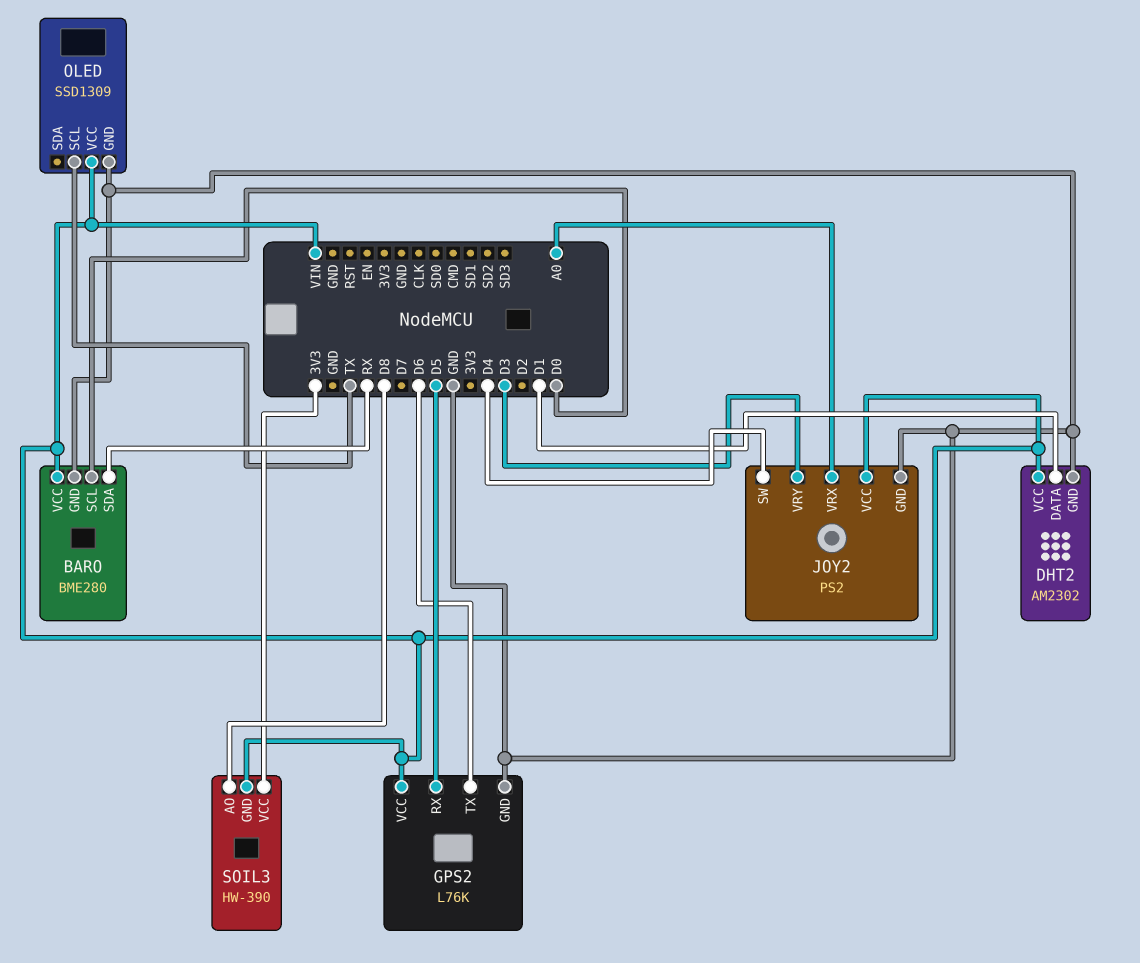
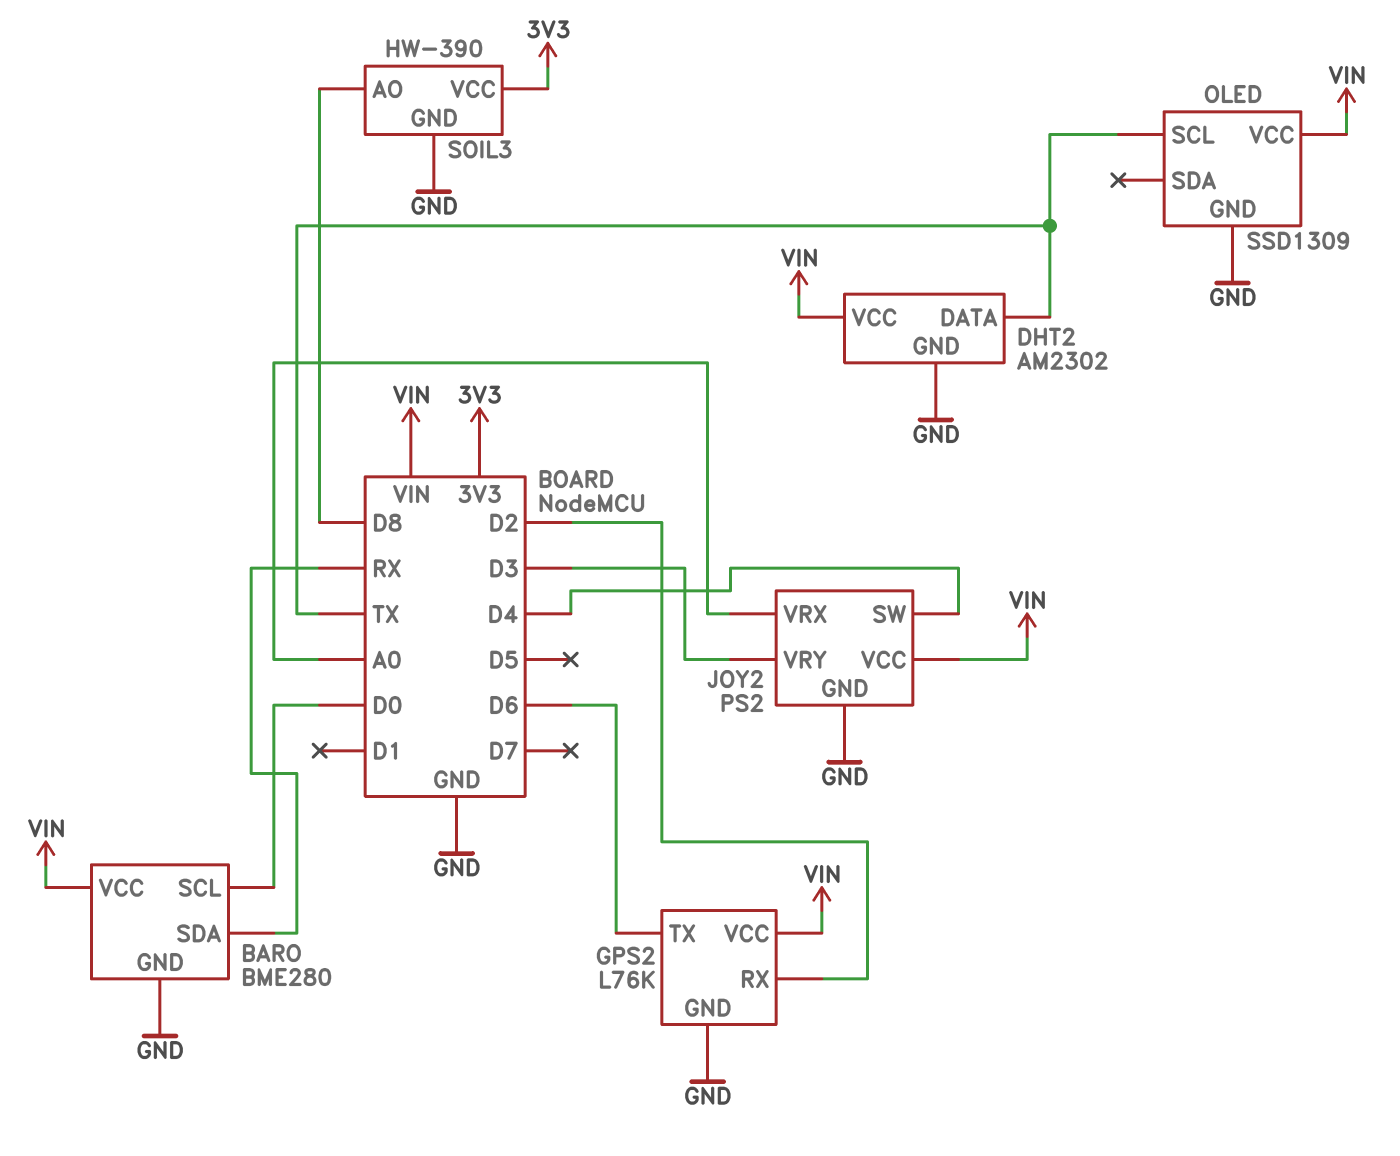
DHT2 pin DATA: D1 -> TX
GPS2 pin RX: D5 -> D2
SOIL3 pin GND: VIN -> GND

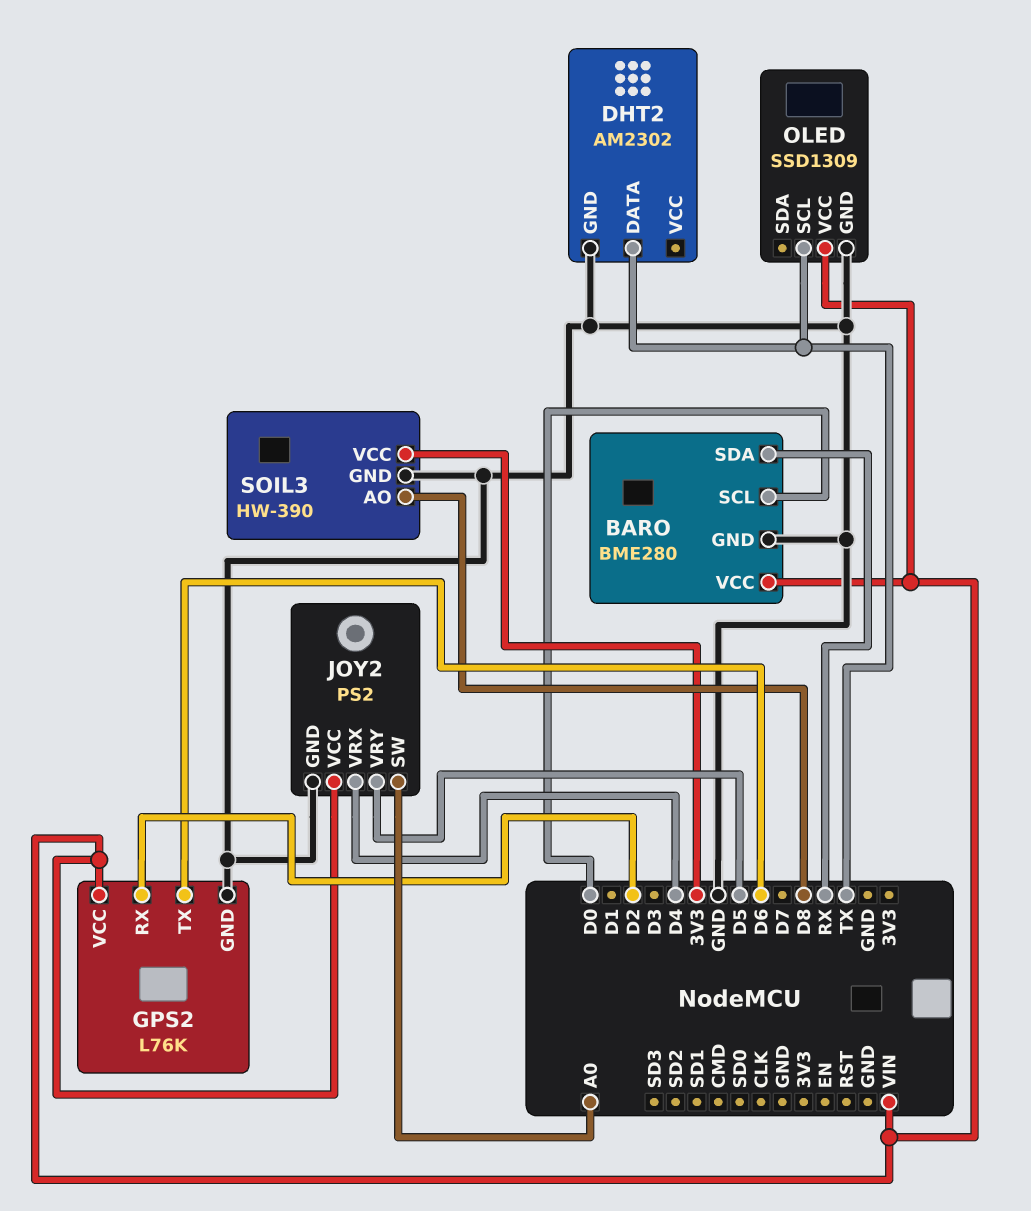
DHT2 pin VCC: VIN -> none
JOY2 pin SW: D4 -> A0
JOY2 pin VRX: A0 -> D4
JOY2 pin VRY: D3 -> D5

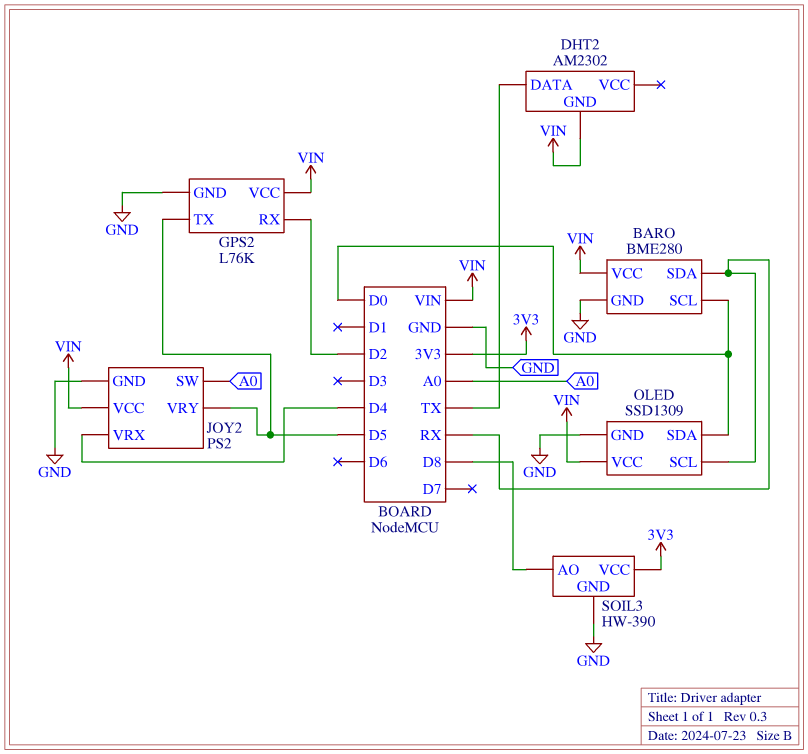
DHT2 pin GND: GND -> VIN
GPS2 pin TX: D6 -> D5
OLED pin SCL: TX -> RX
OLED pin SDA: none -> D0

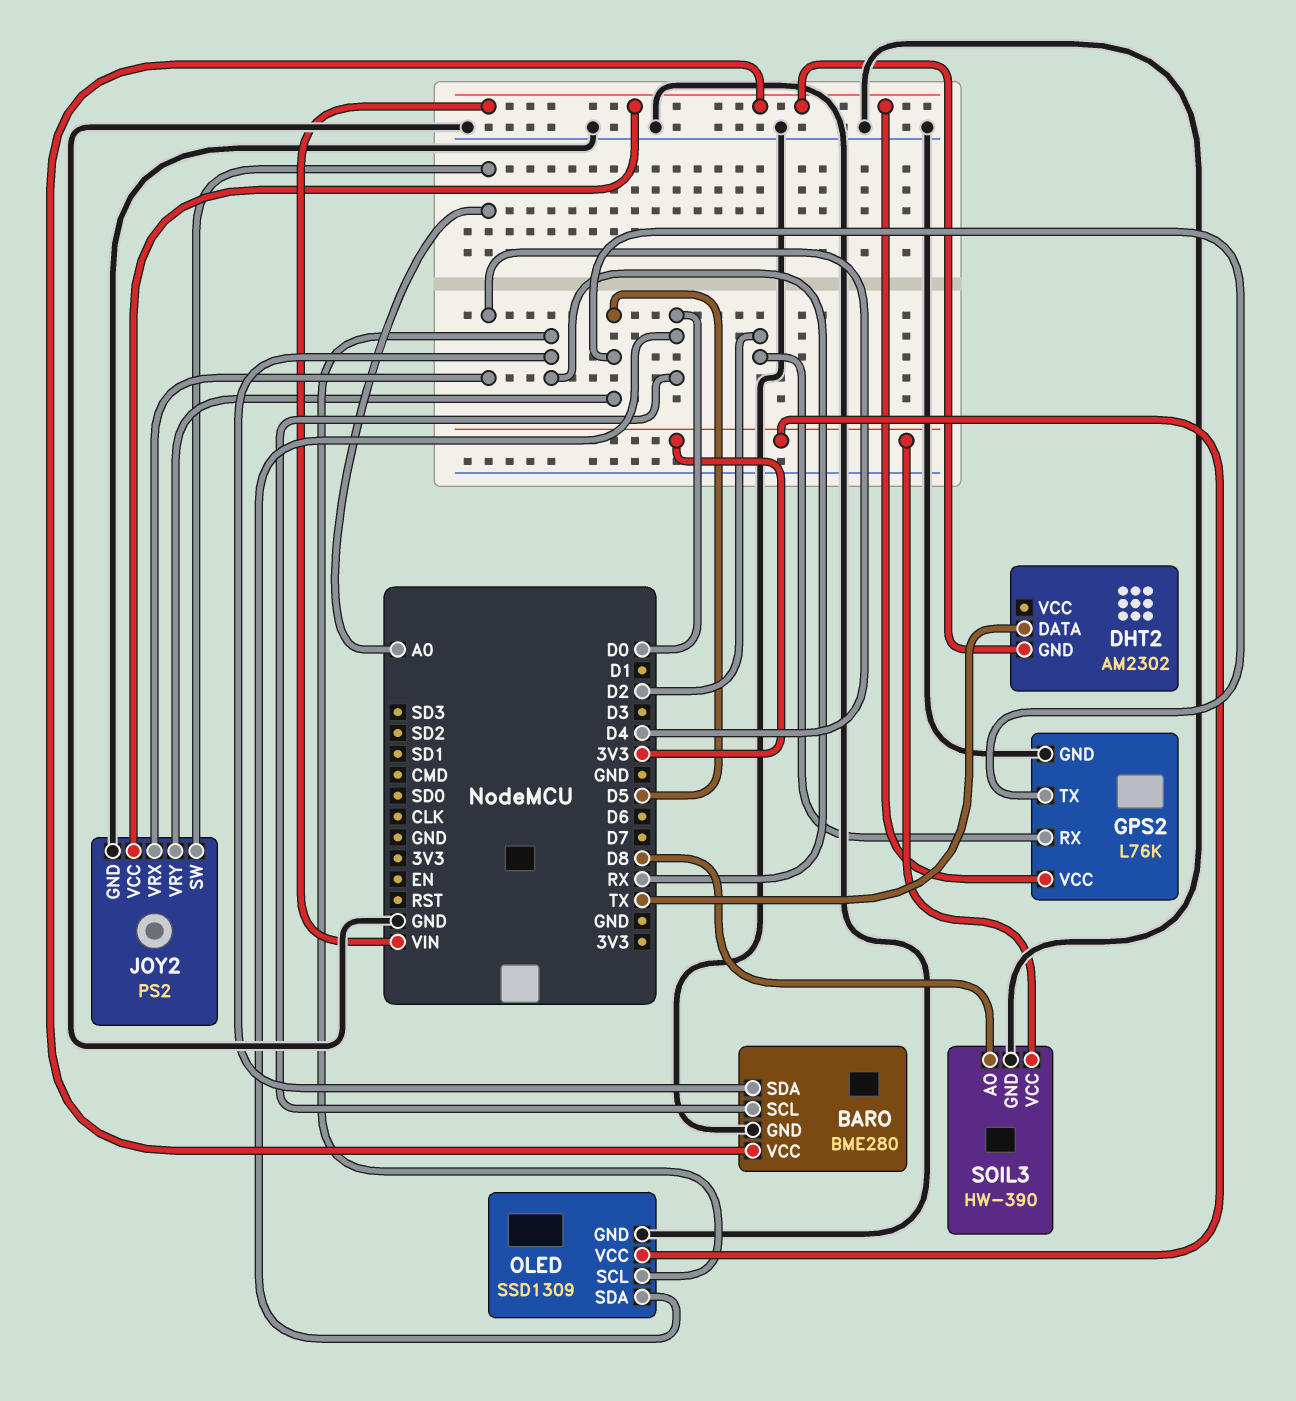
OLED pin VCC: VIN -> 3V3

